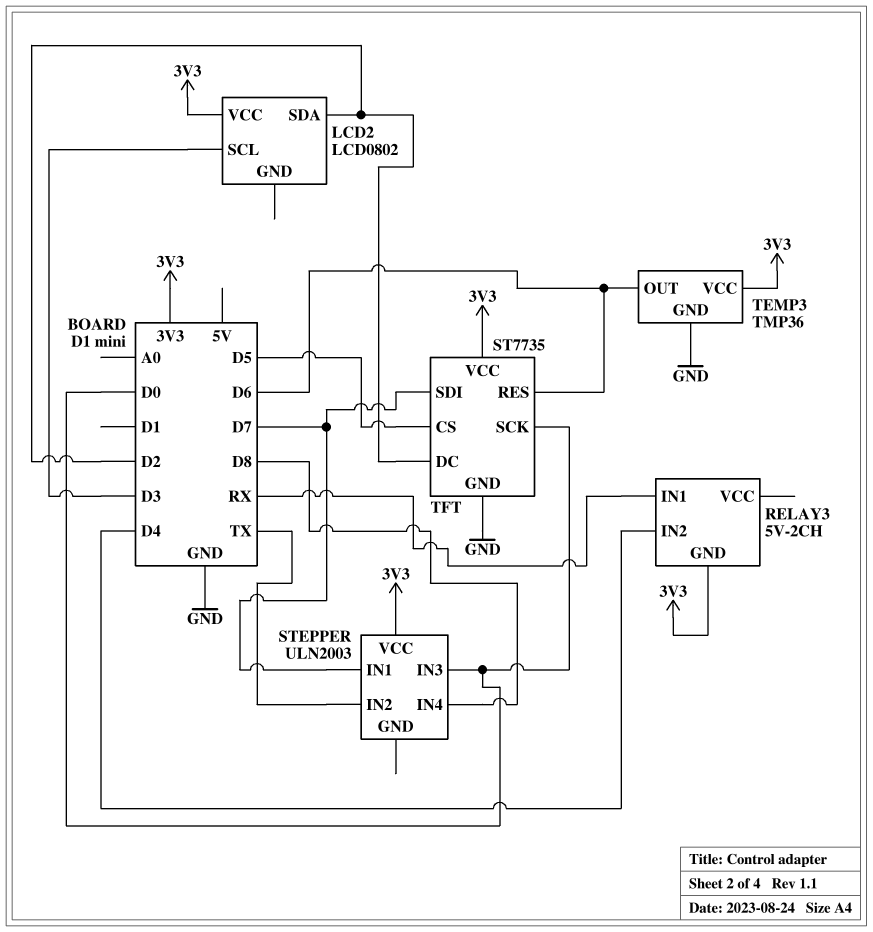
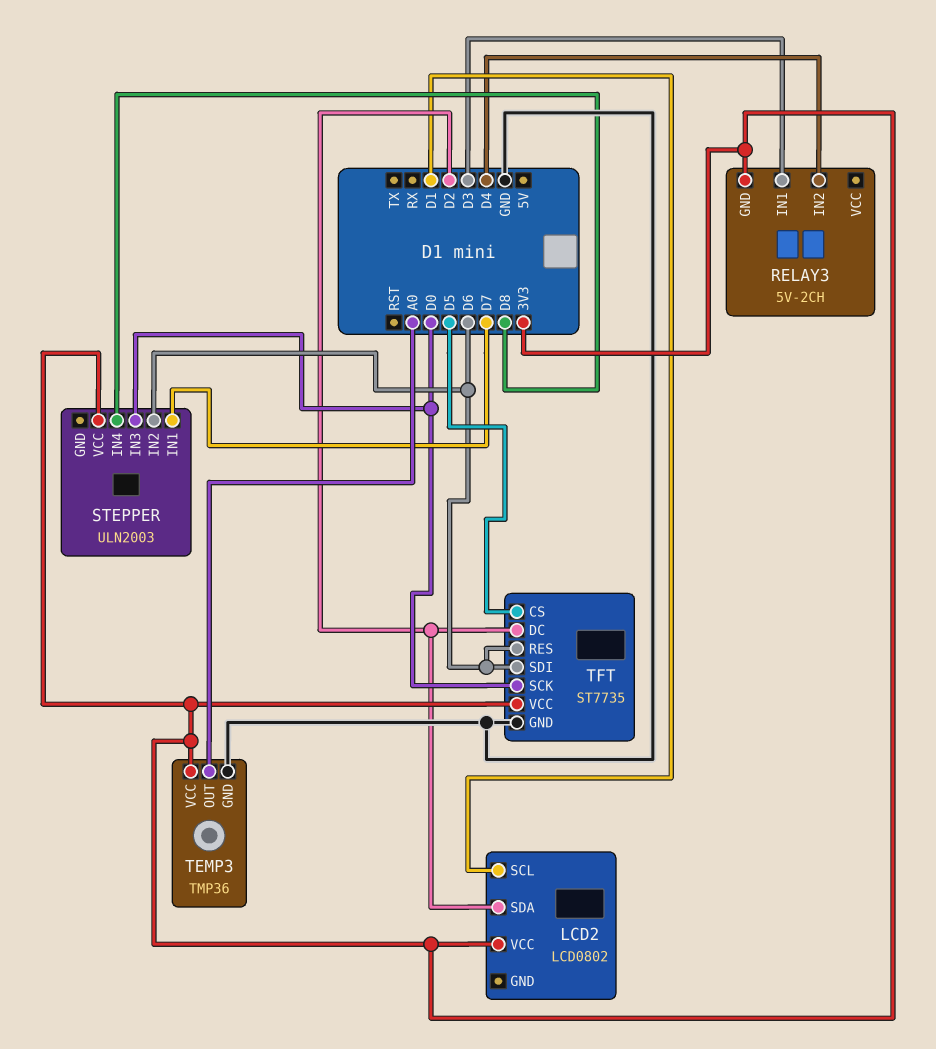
LCD2 pin SCL: D3 -> D1
RELAY3 pin IN1: RX -> D3
STEPPER pin IN2: TX -> D6
TEMP3 pin OUT: D6 -> A0
TFT pin SDI: D7 -> D6

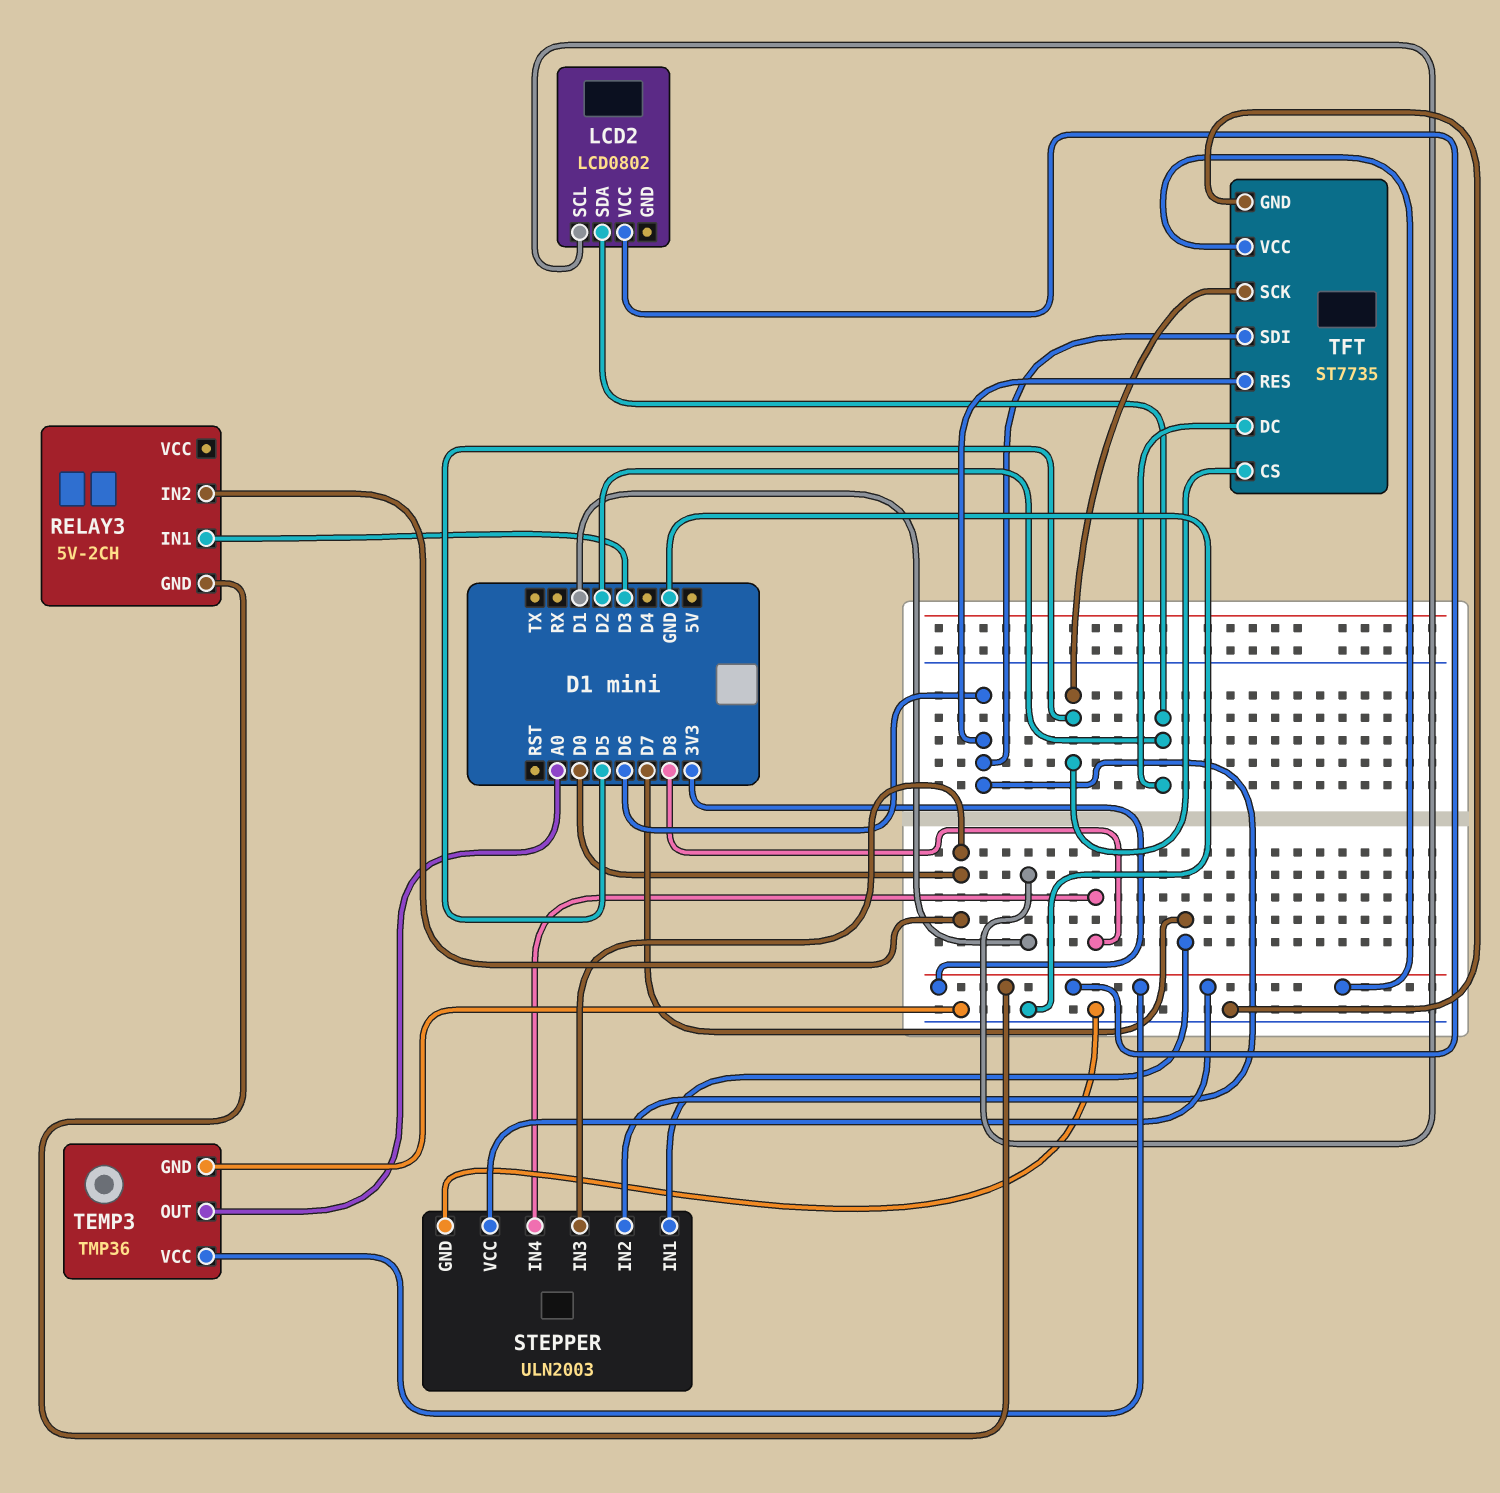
RELAY3 pin IN2: D4 -> D0
STEPPER pin GND: none -> GND
TFT pin SCK: D0 -> D5

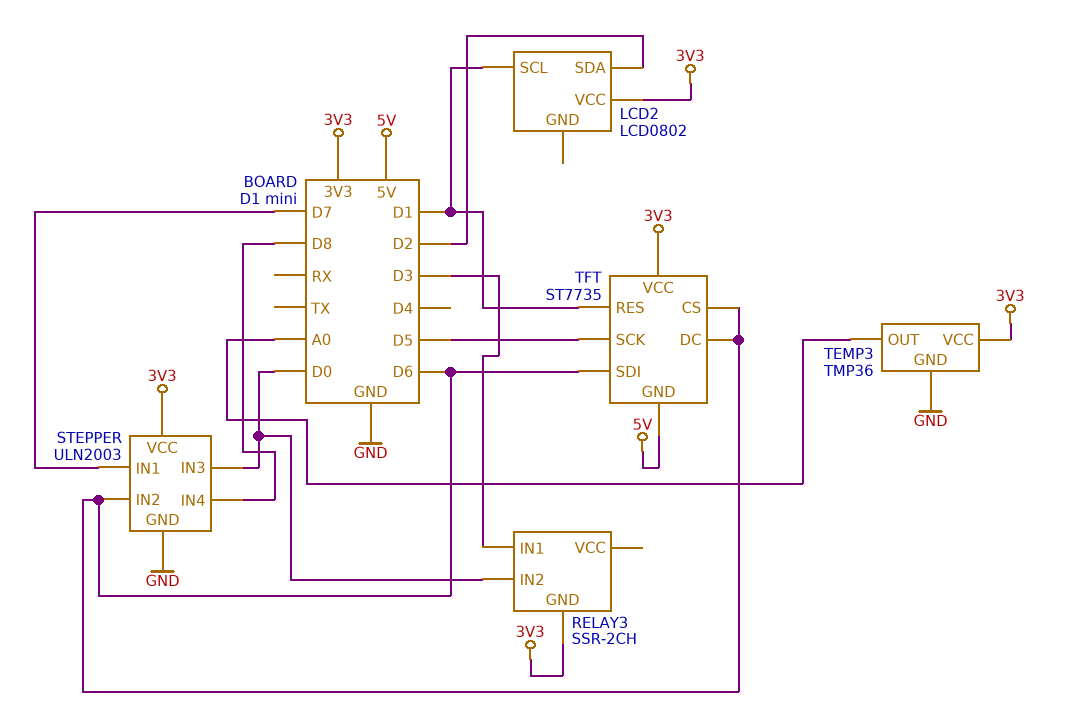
RELAY3: 5V-2CH -> SSR-2CH
TFT pin CS: D5 -> D6
TFT pin DC: D2 -> D6
TFT pin GND: GND -> 5V
TFT pin RES: D6 -> D1

